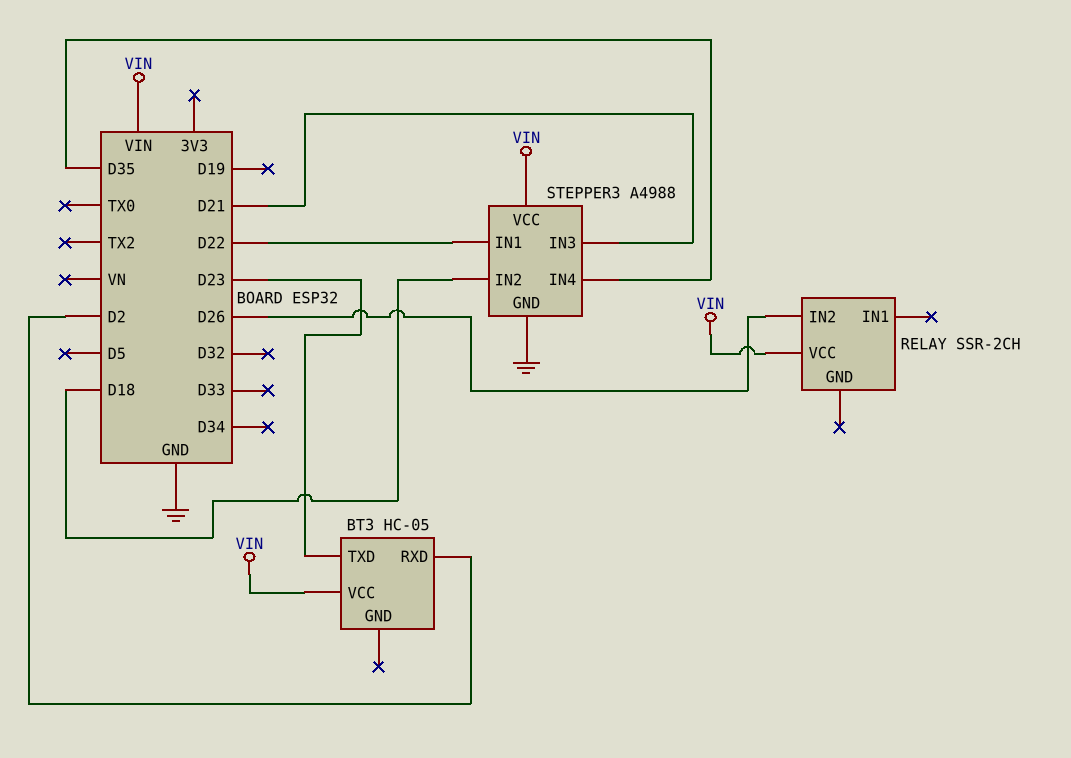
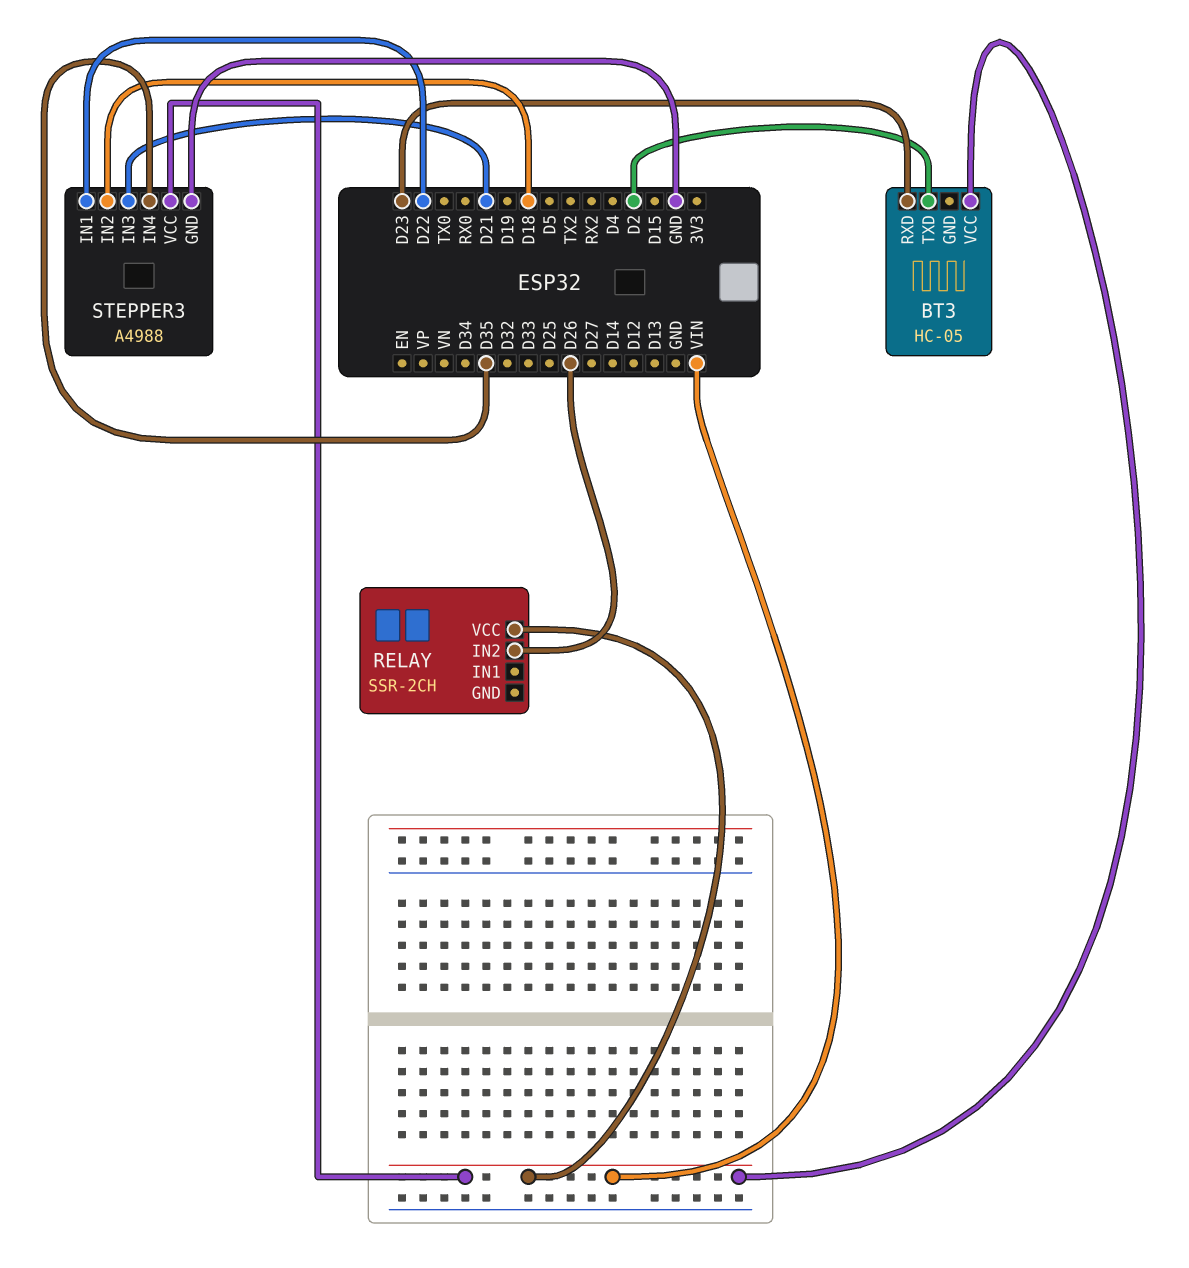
BT3 pin RXD: D2 -> D23
BT3 pin TXD: D23 -> D2

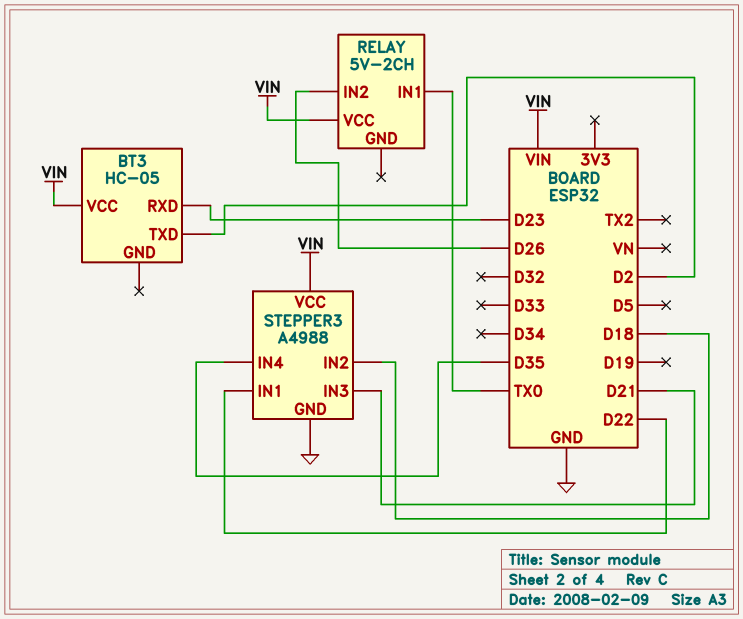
RELAY: SSR-2CH -> 5V-2CH
RELAY pin IN1: none -> TX0

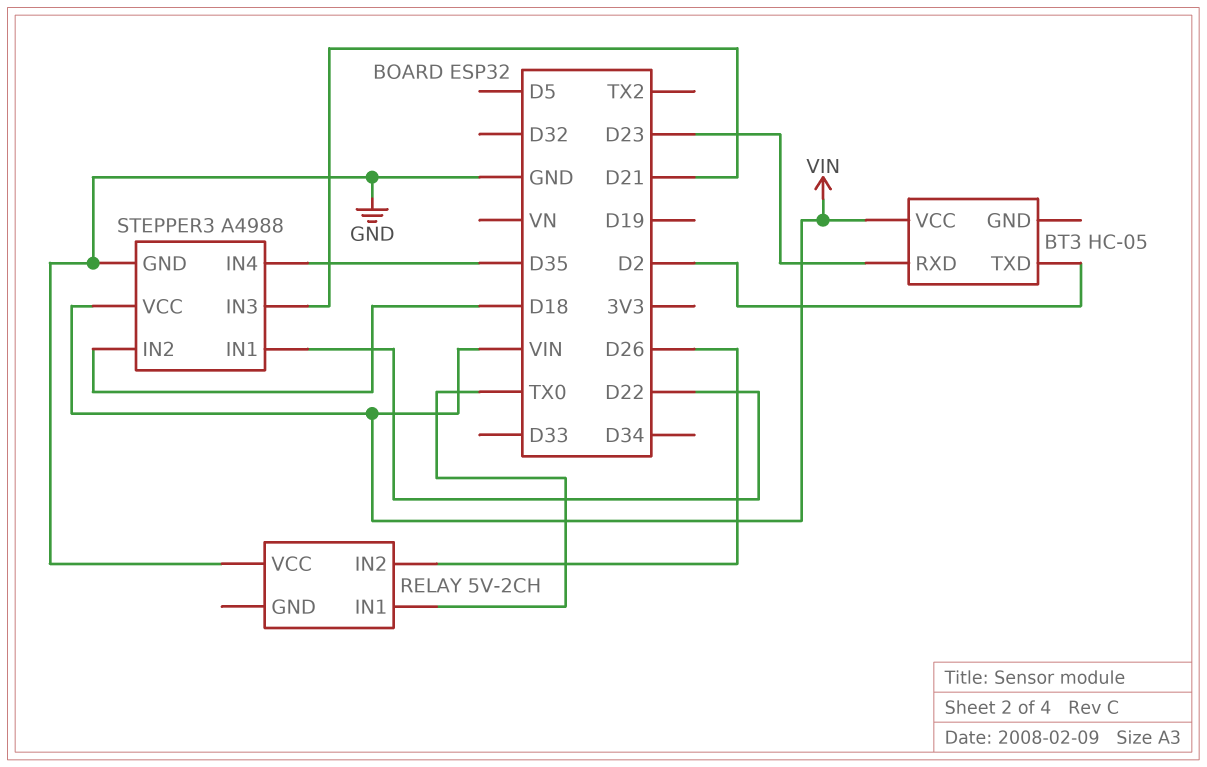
RELAY pin VCC: VIN -> GND

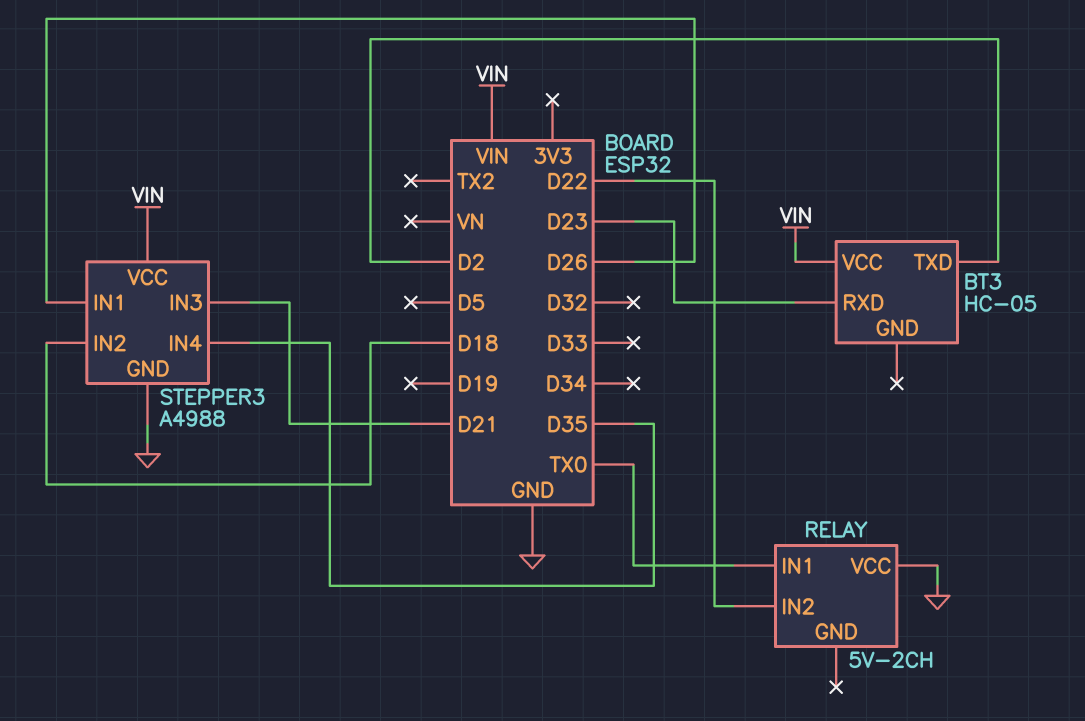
RELAY pin IN2: D26 -> D22
STEPPER3 pin IN1: D22 -> D26

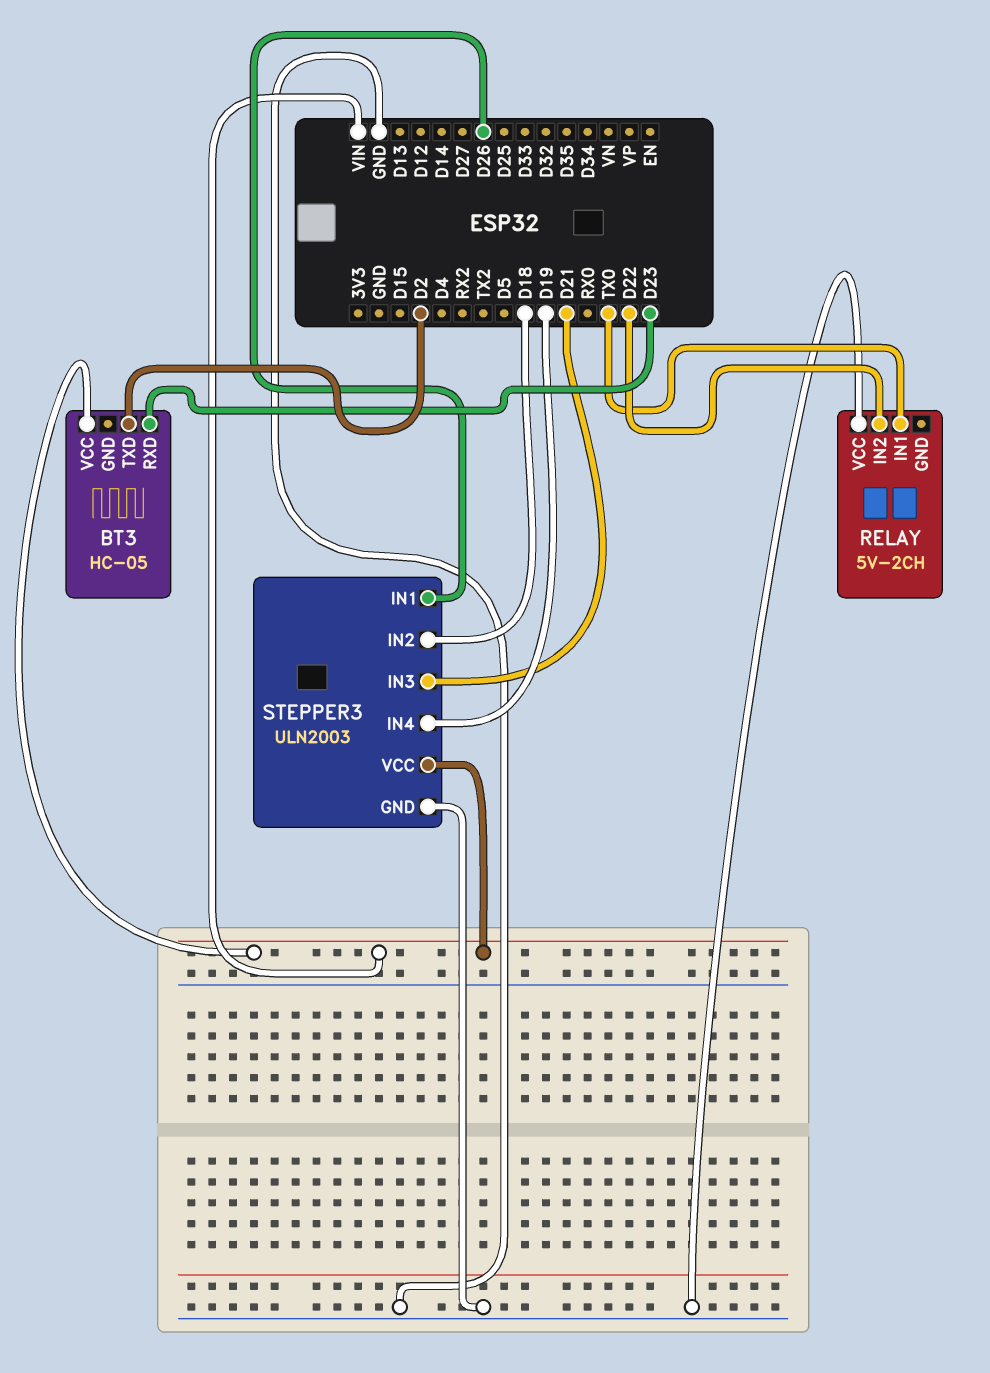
STEPPER3: A4988 -> ULN2003
STEPPER3 pin IN4: D35 -> D19

